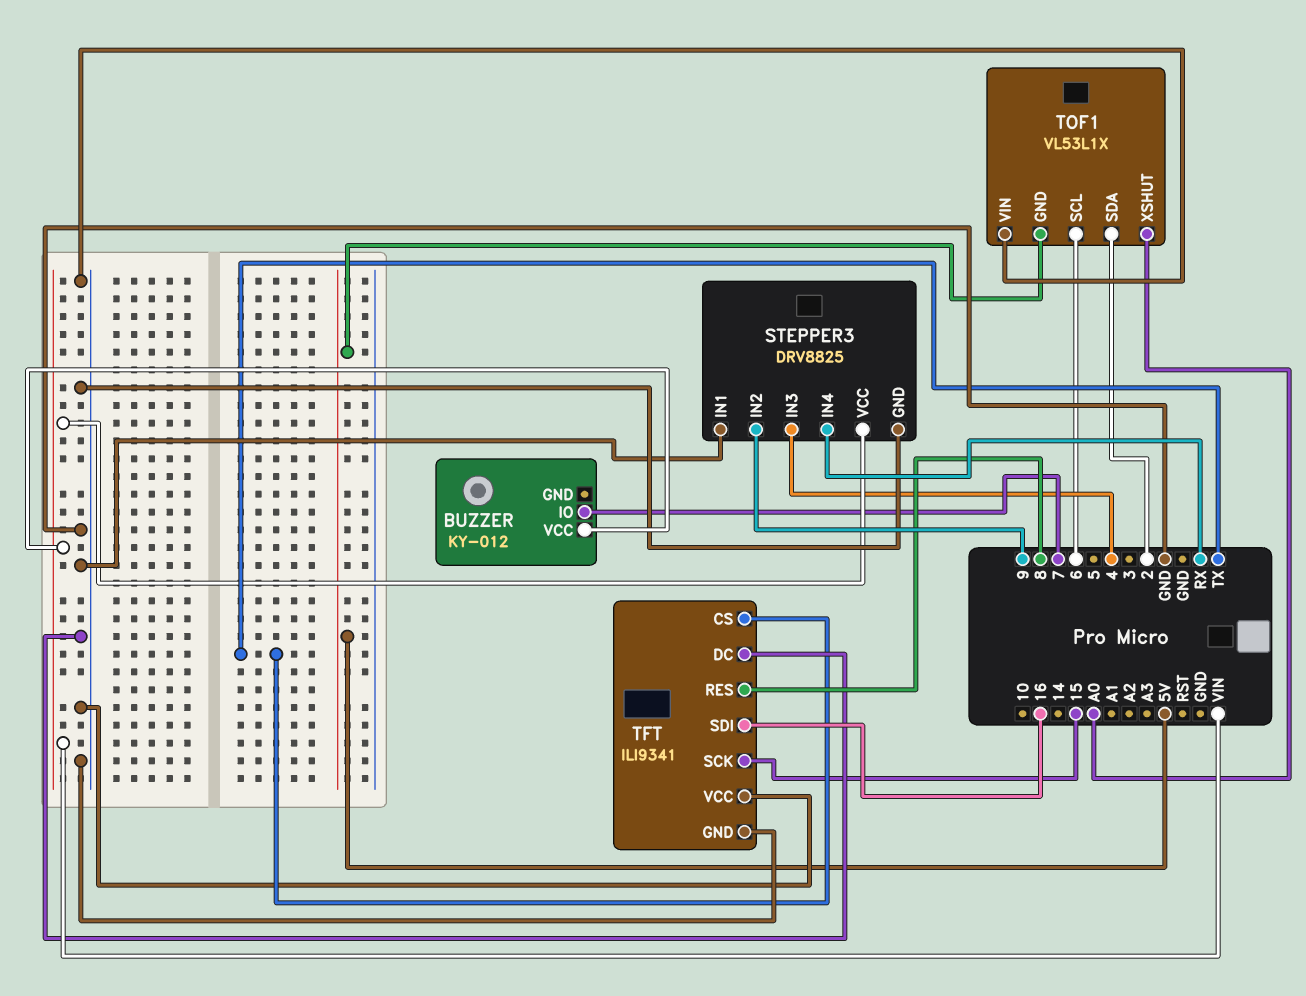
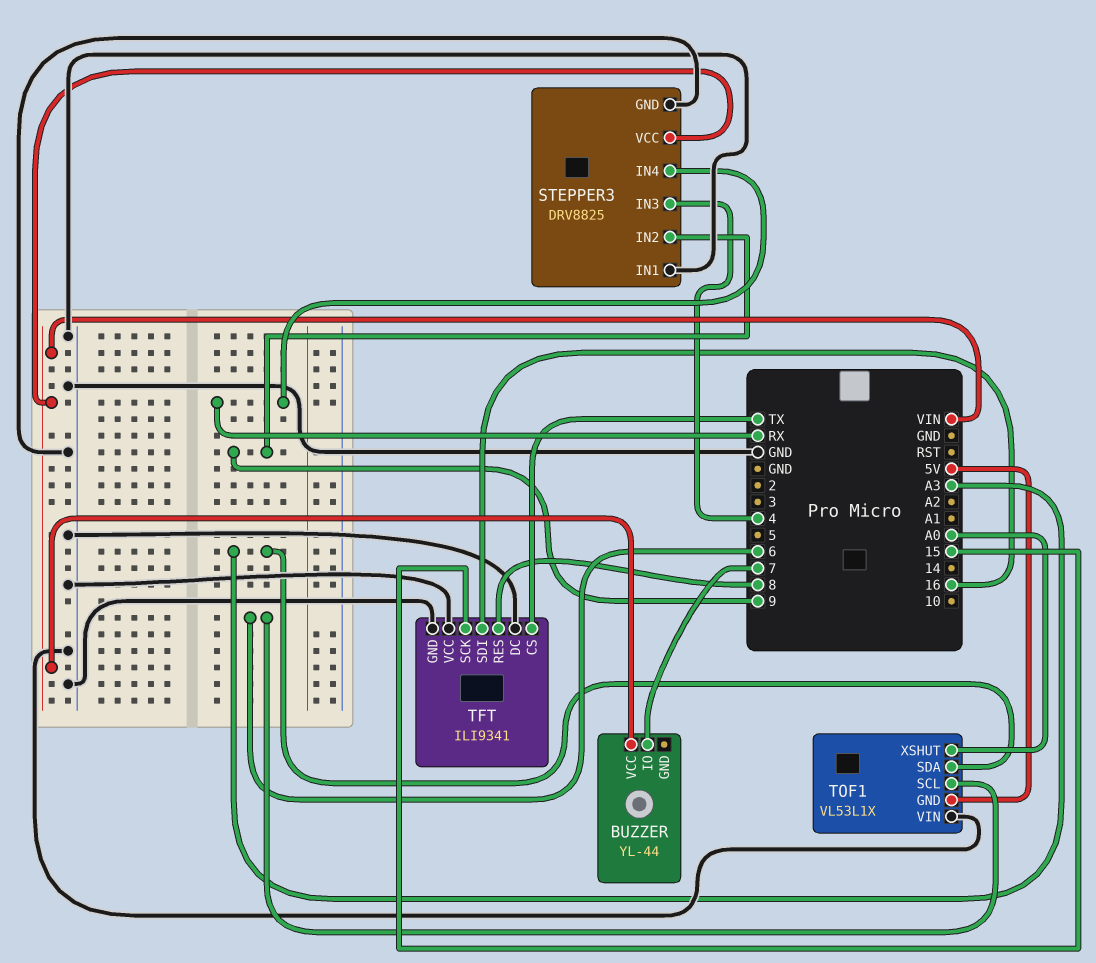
BUZZER: KY-012 -> YL-44
TOF1 pin SDA: 2 -> A3

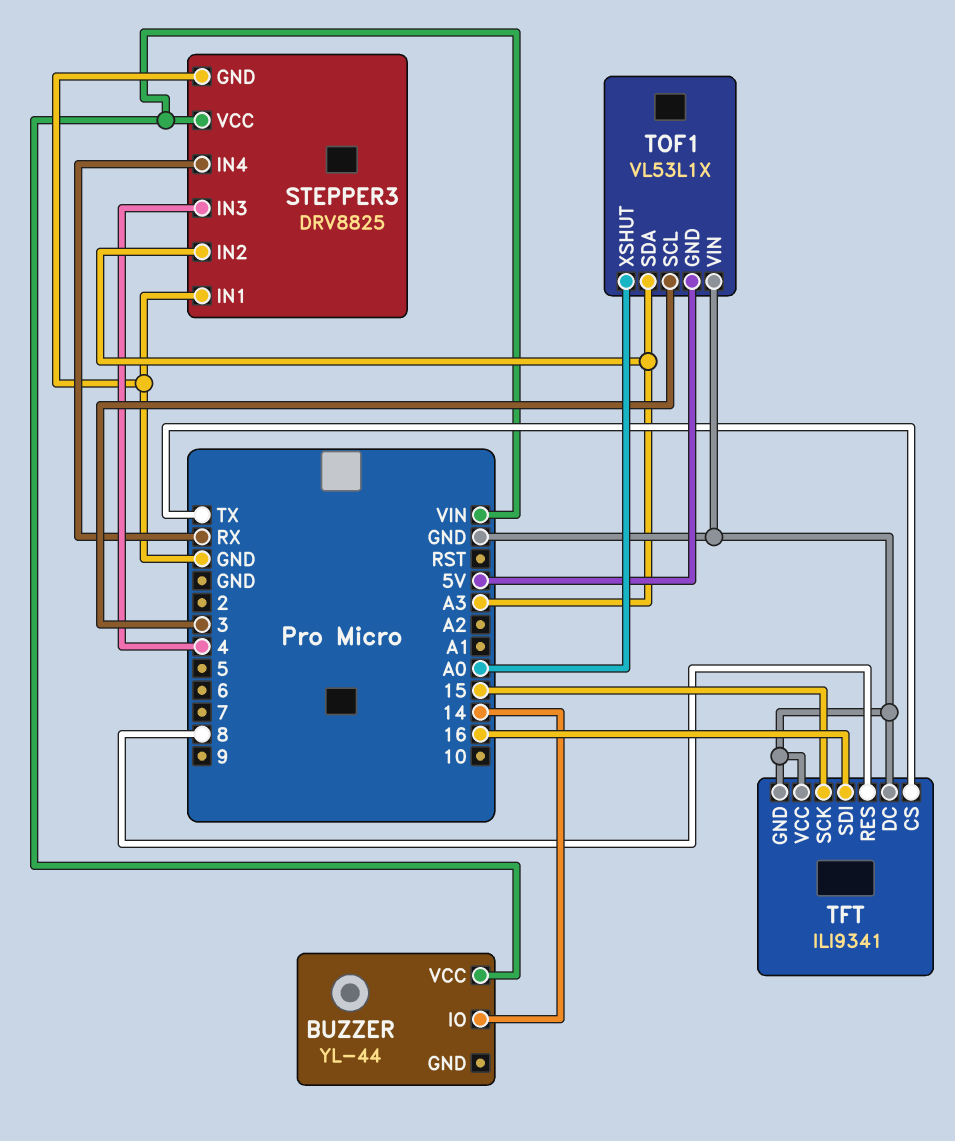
BUZZER pin IO: 7 -> 14
STEPPER3 pin IN2: 9 -> A3
TOF1 pin SCL: 6 -> 3

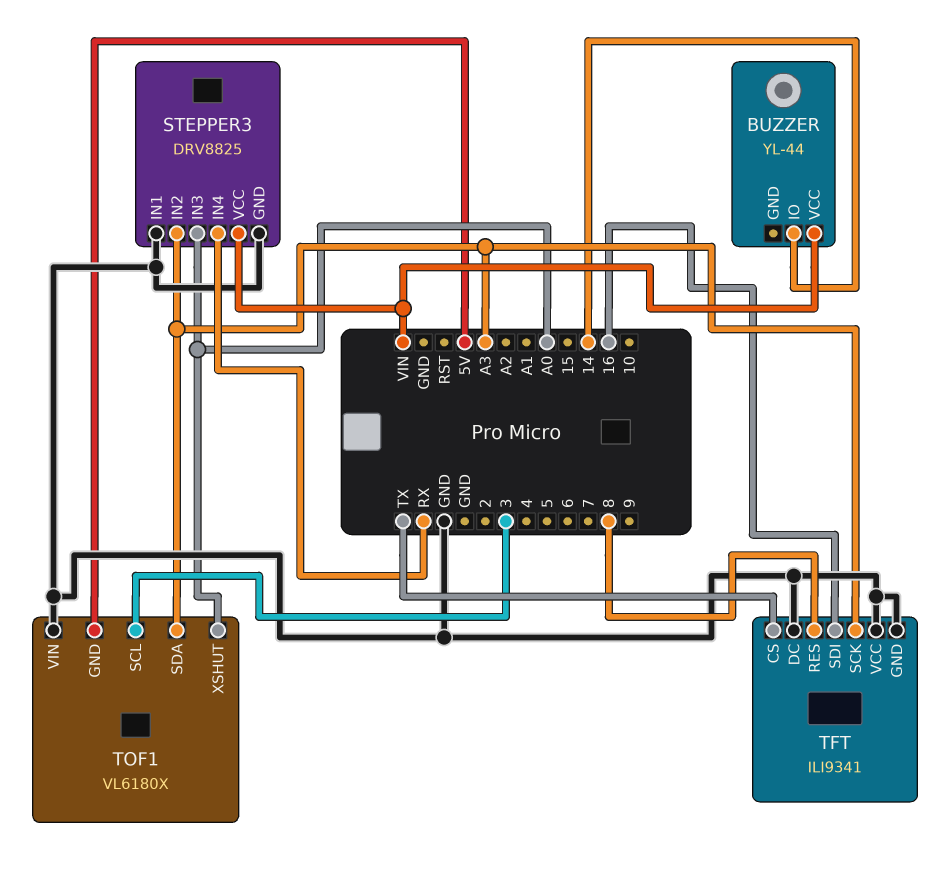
STEPPER3 pin IN3: 4 -> A0
TFT pin SCK: 15 -> A3
TOF1: VL53L1X -> VL6180X

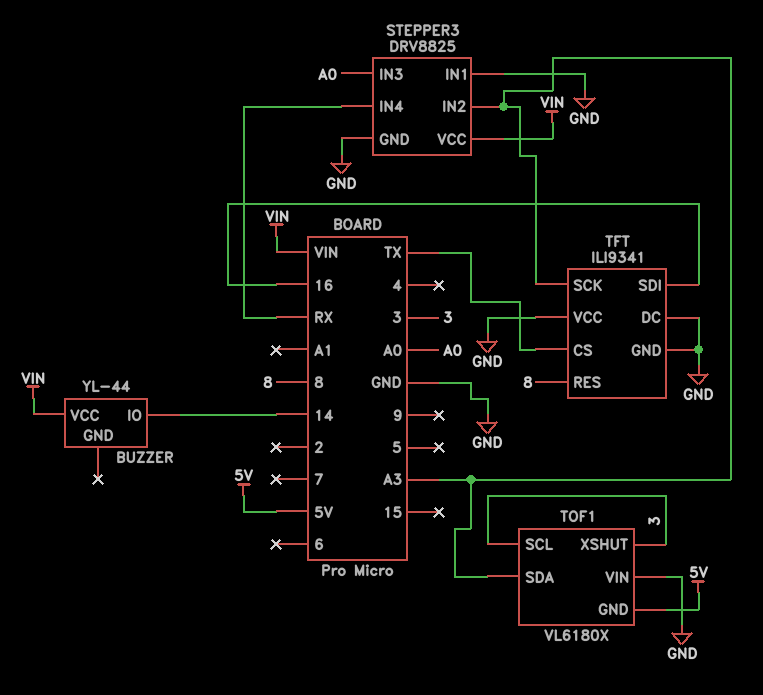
TOF1 pin XSHUT: A0 -> 3

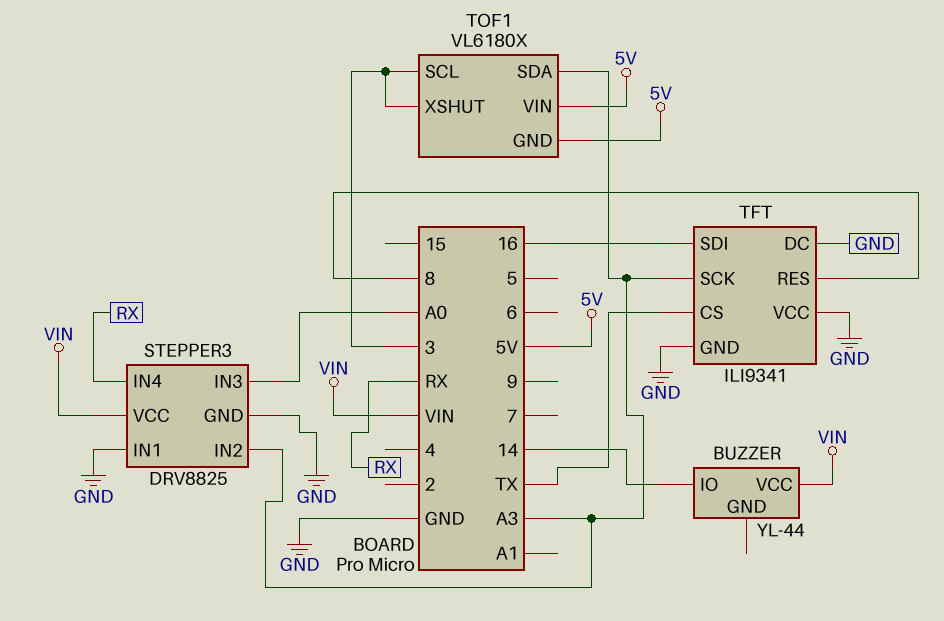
TOF1 pin VIN: GND -> 5V

